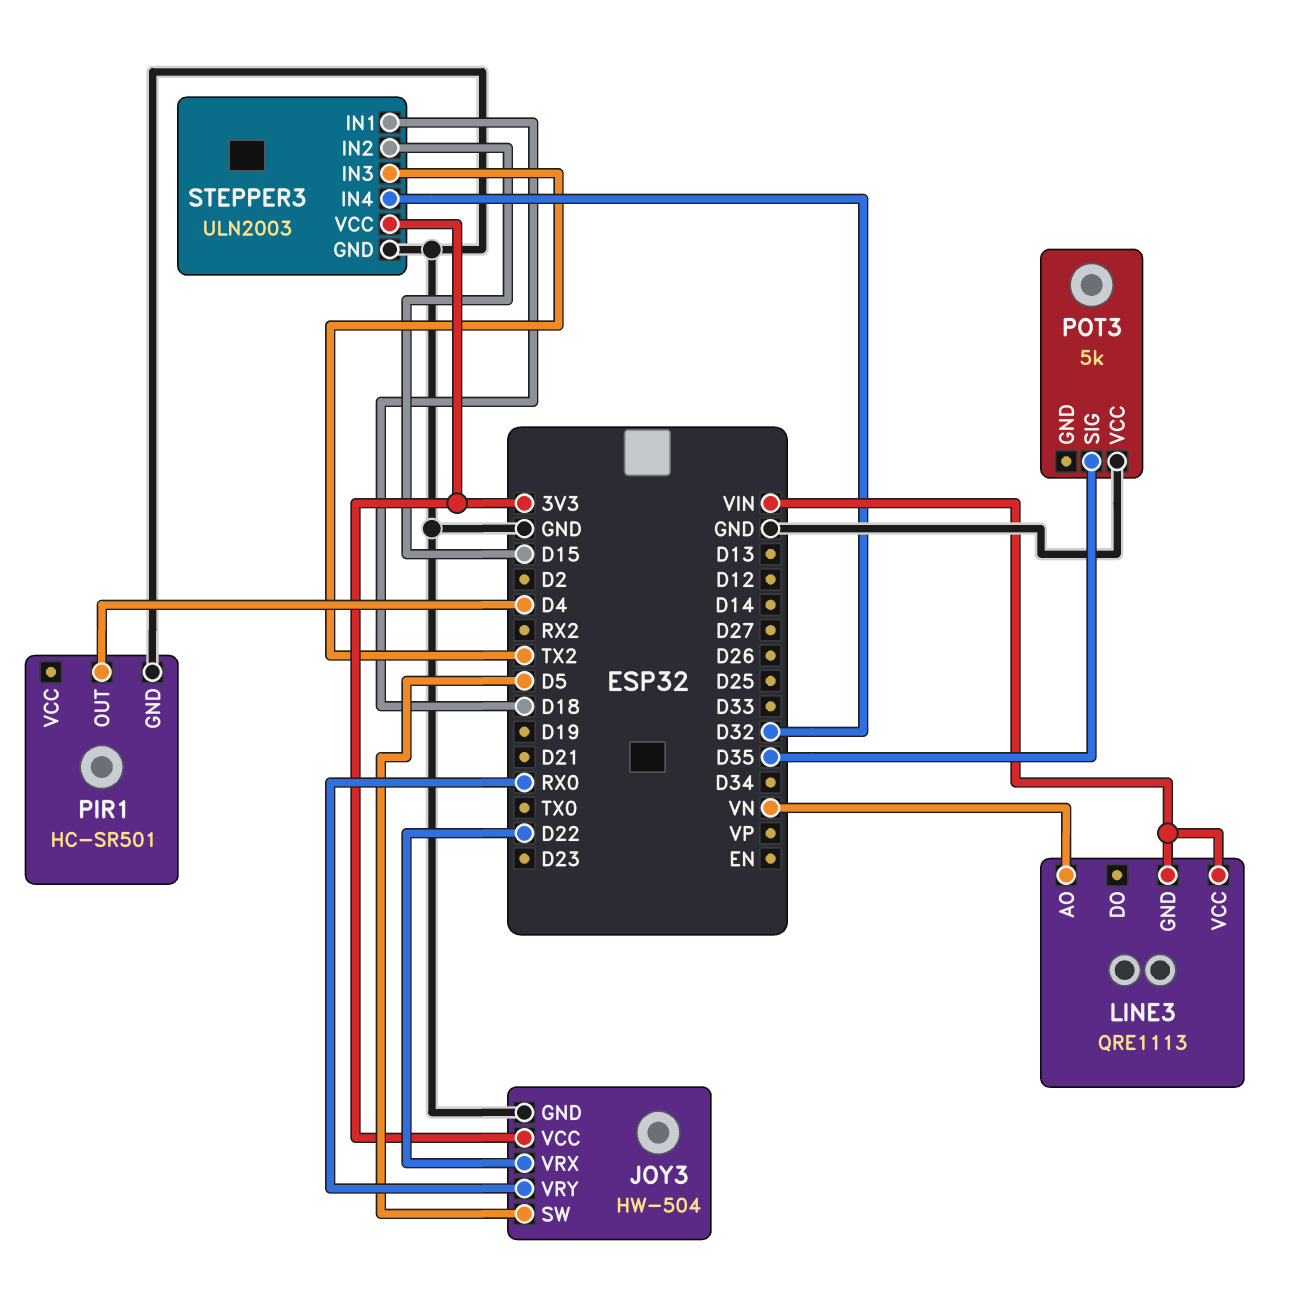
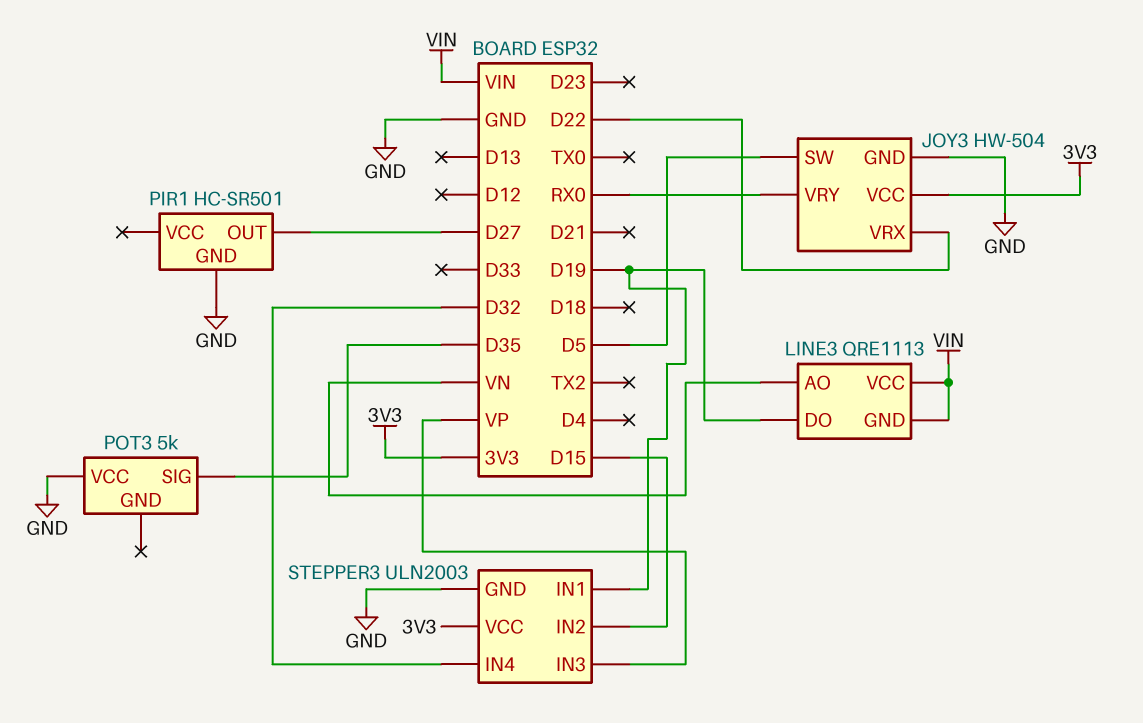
LINE3 pin DO: none -> D19
PIR1 pin OUT: D4 -> D27
STEPPER3 pin IN1: D18 -> D19
STEPPER3 pin IN3: TX2 -> VP

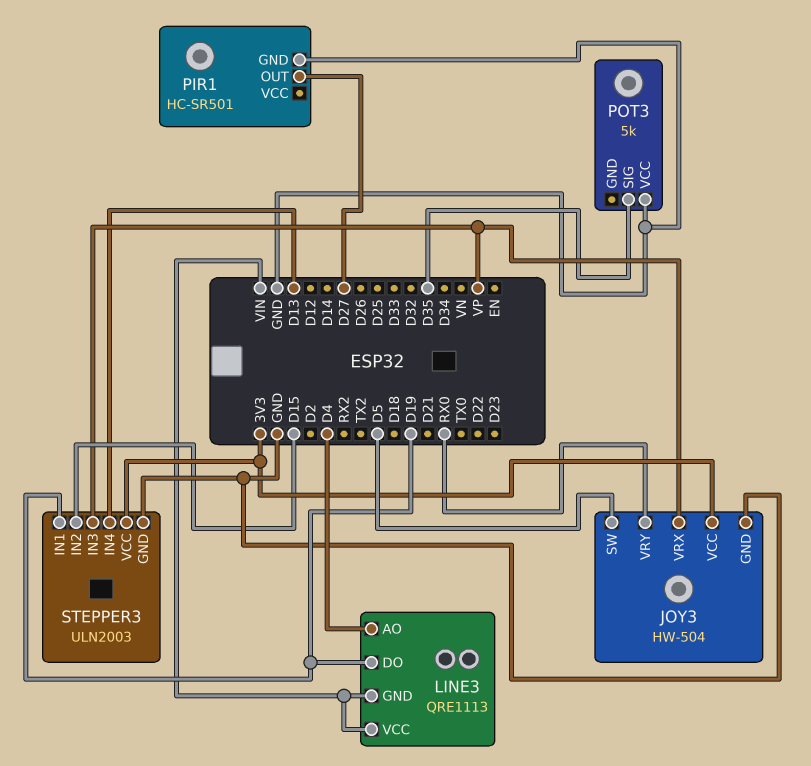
JOY3 pin VRX: D22 -> VP
LINE3 pin AO: VN -> D4
STEPPER3 pin IN4: D32 -> D13

